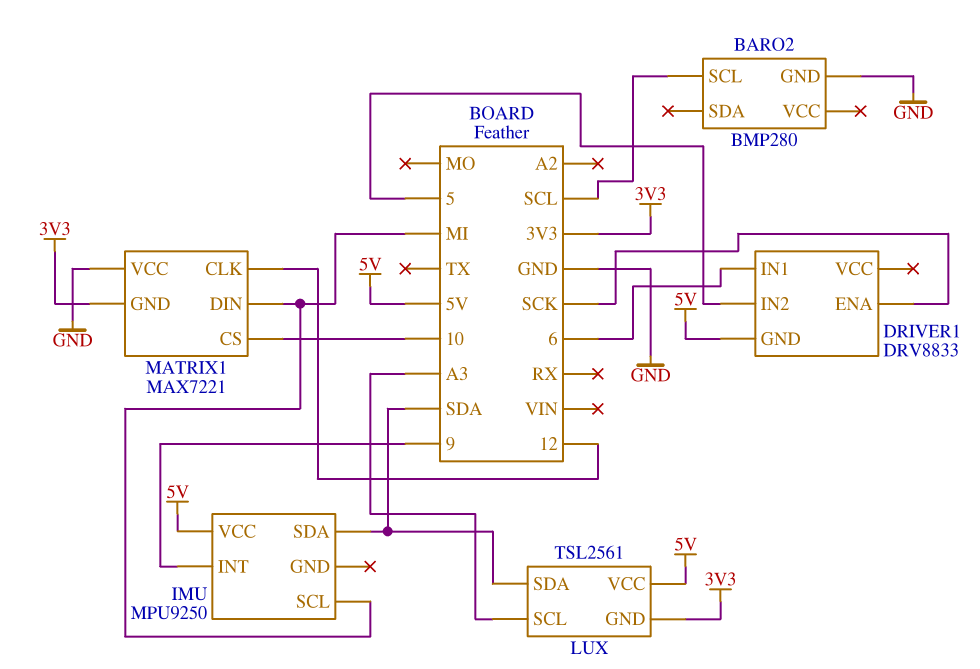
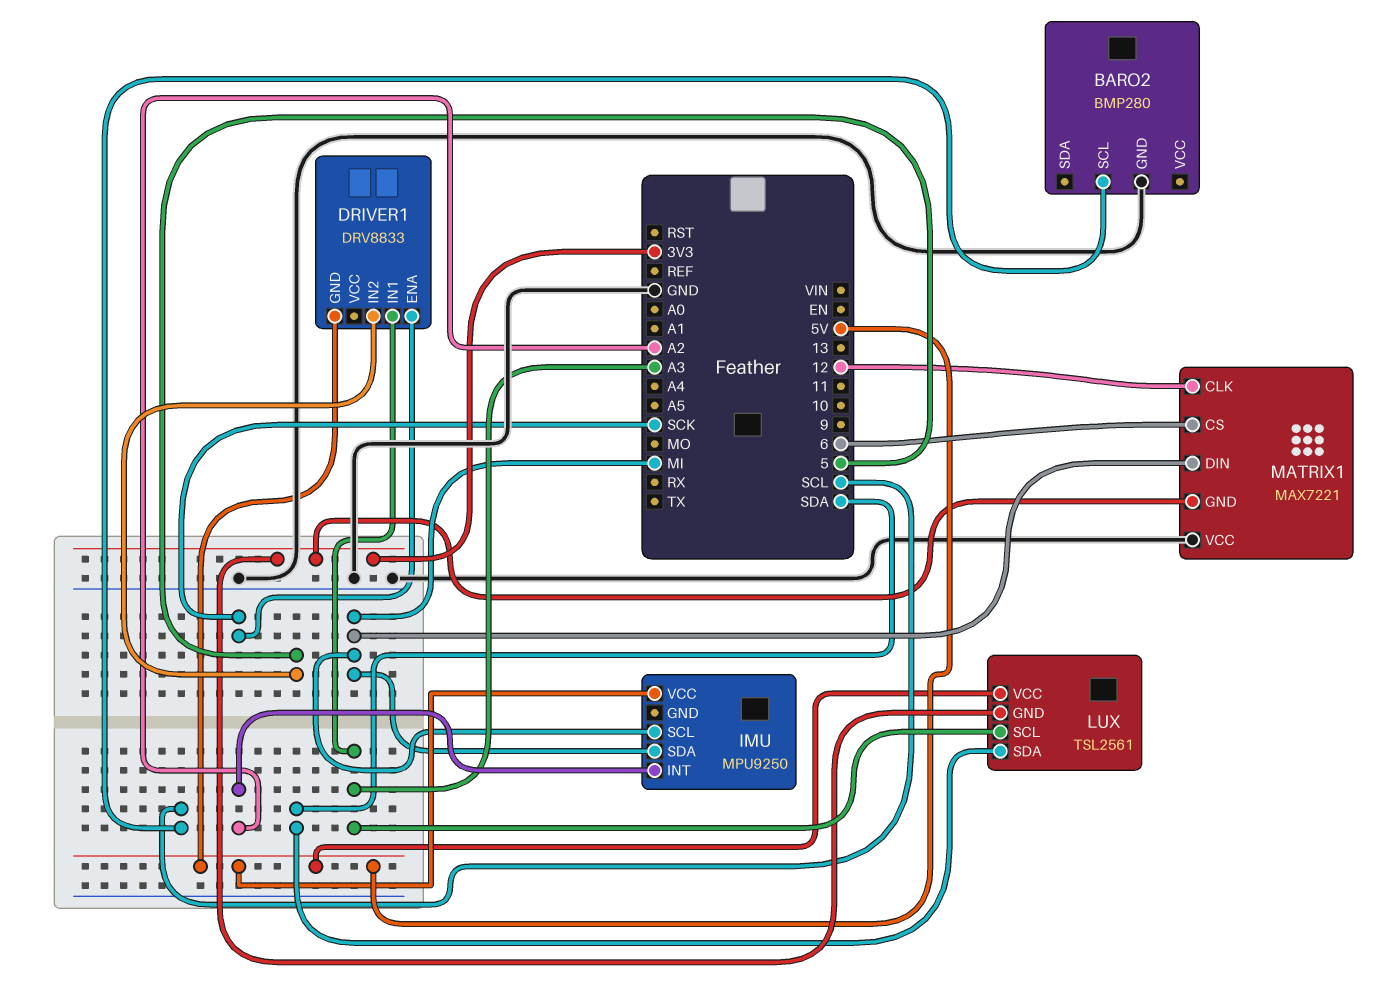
DRIVER1 pin IN1: 6 -> A3
IMU pin INT: 9 -> A2
IMU pin SDA: SDA -> MI
MATRIX1 pin CS: 10 -> 6

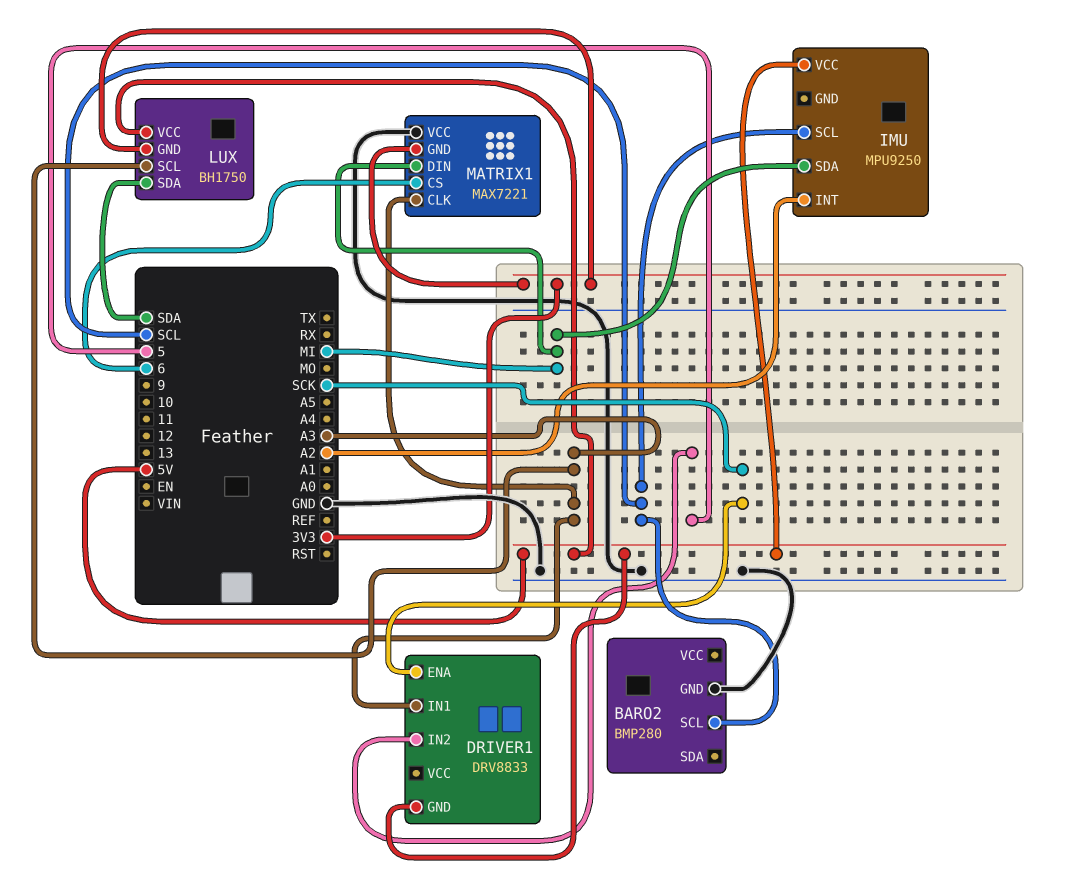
IMU pin SCL: MI -> SCL
LUX: TSL2561 -> BH1750
MATRIX1 pin CLK: 12 -> A3

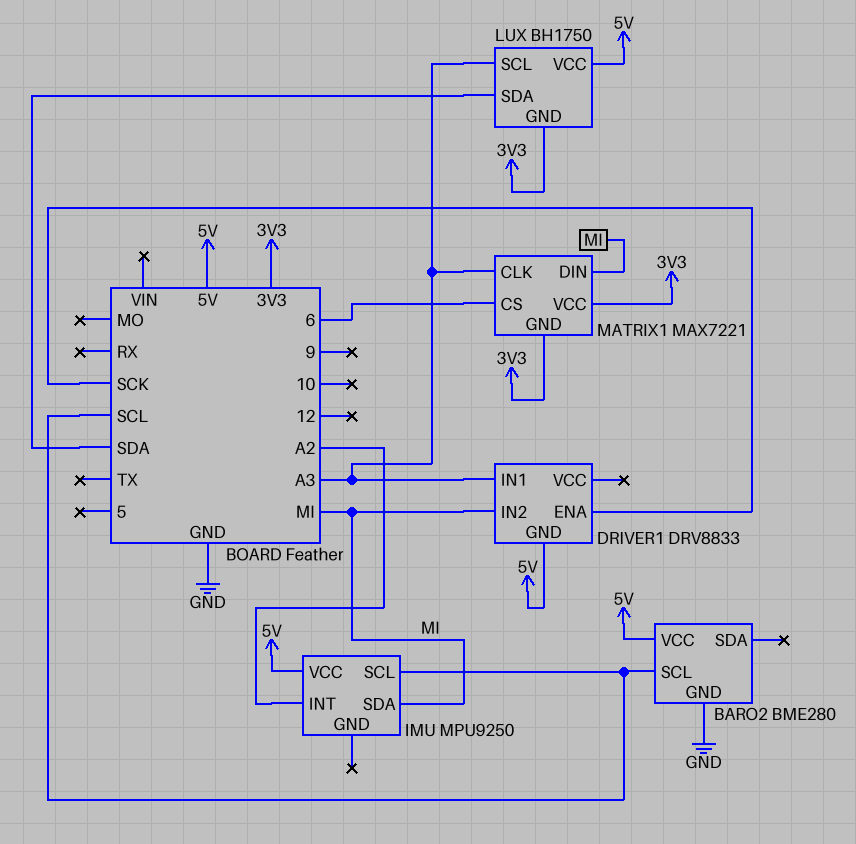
BARO2: BMP280 -> BME280
BARO2 pin VCC: none -> 5V
DRIVER1 pin IN2: 5 -> MI
MATRIX1 pin VCC: GND -> 3V3

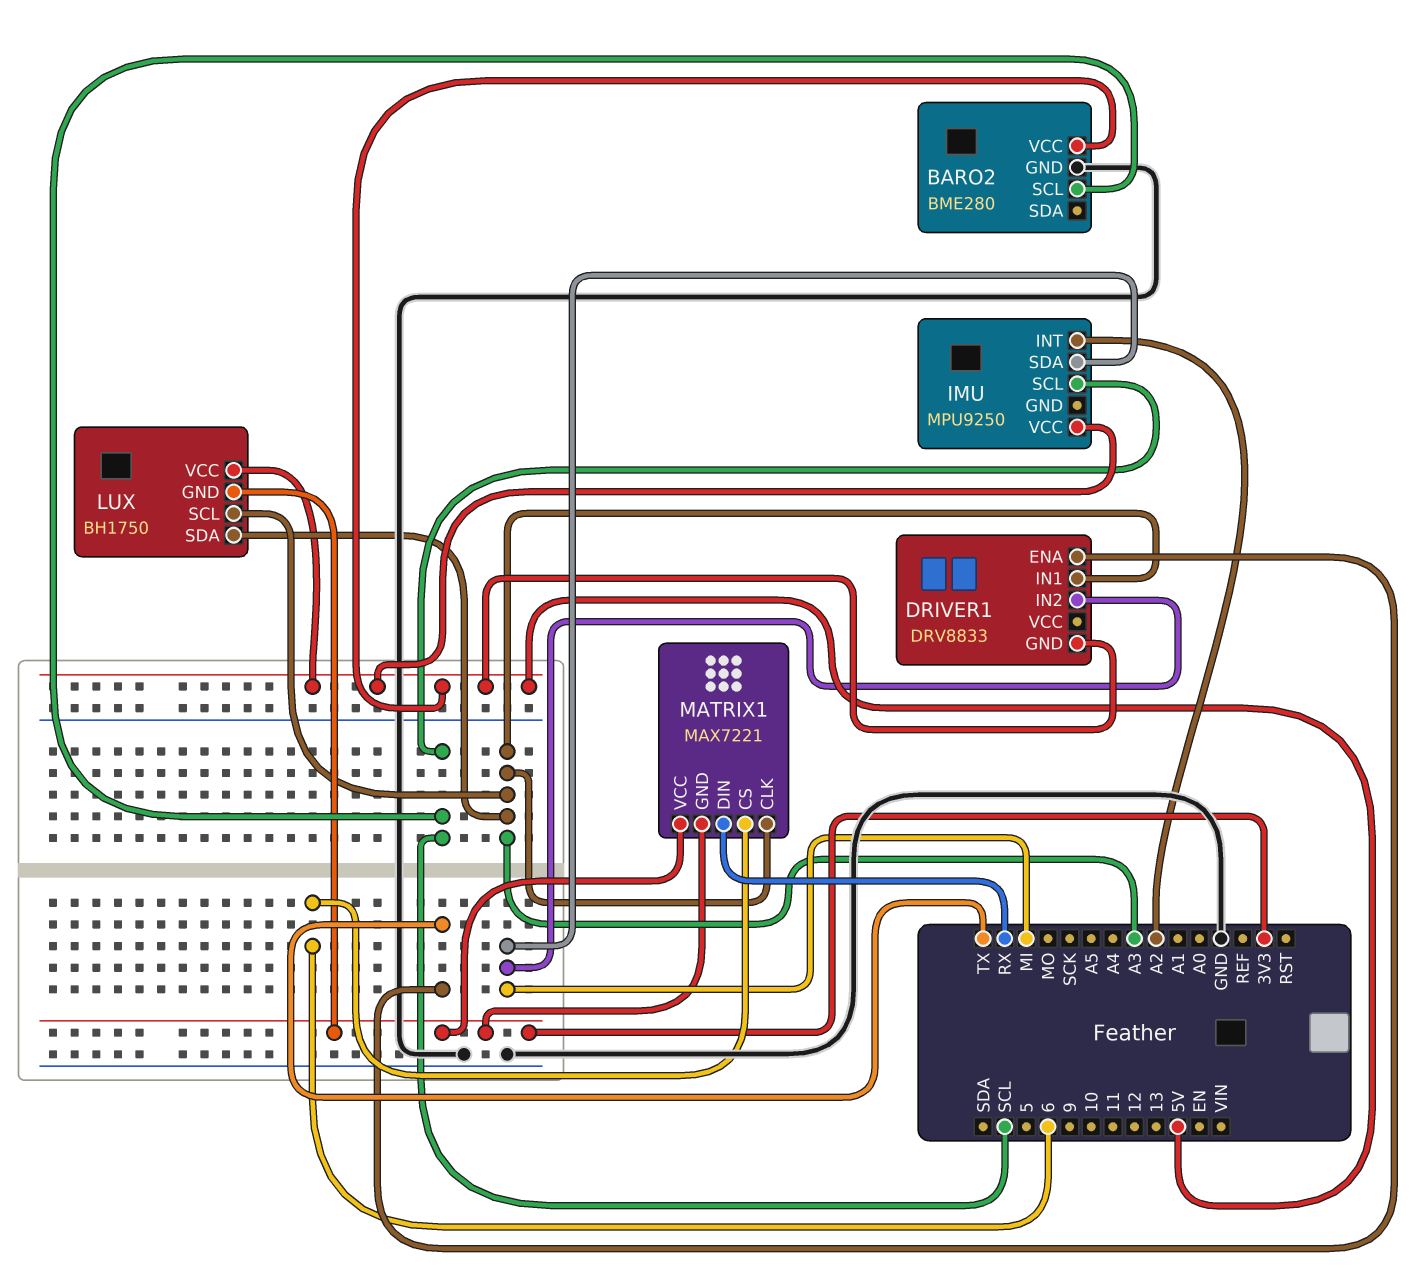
DRIVER1 pin ENA: SCK -> TX
LUX pin SDA: SDA -> A3
MATRIX1 pin DIN: MI -> RX

